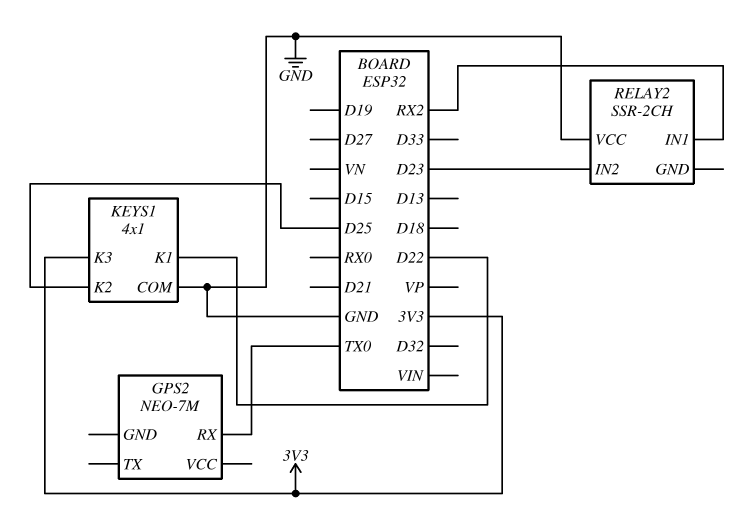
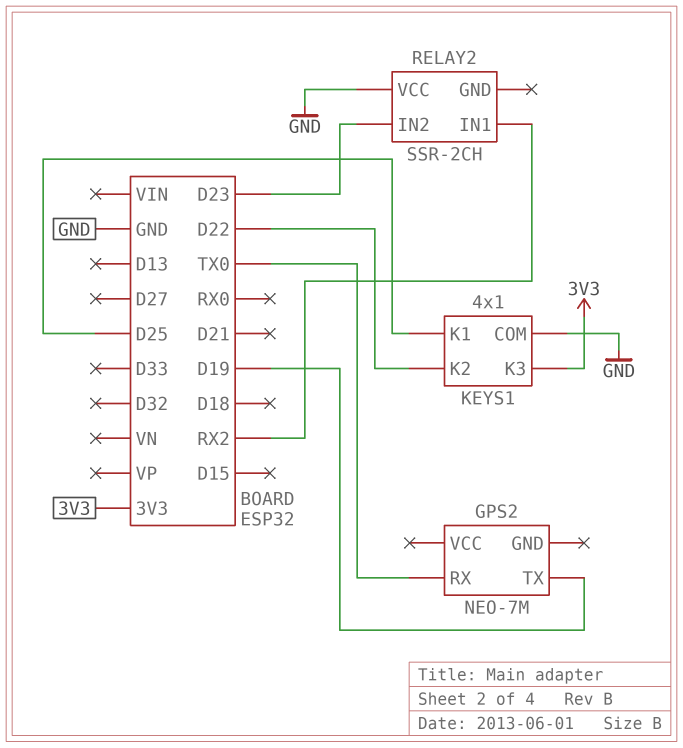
GPS2 pin TX: none -> D19
KEYS1 pin K1: D22 -> D25
KEYS1 pin K2: D25 -> D22

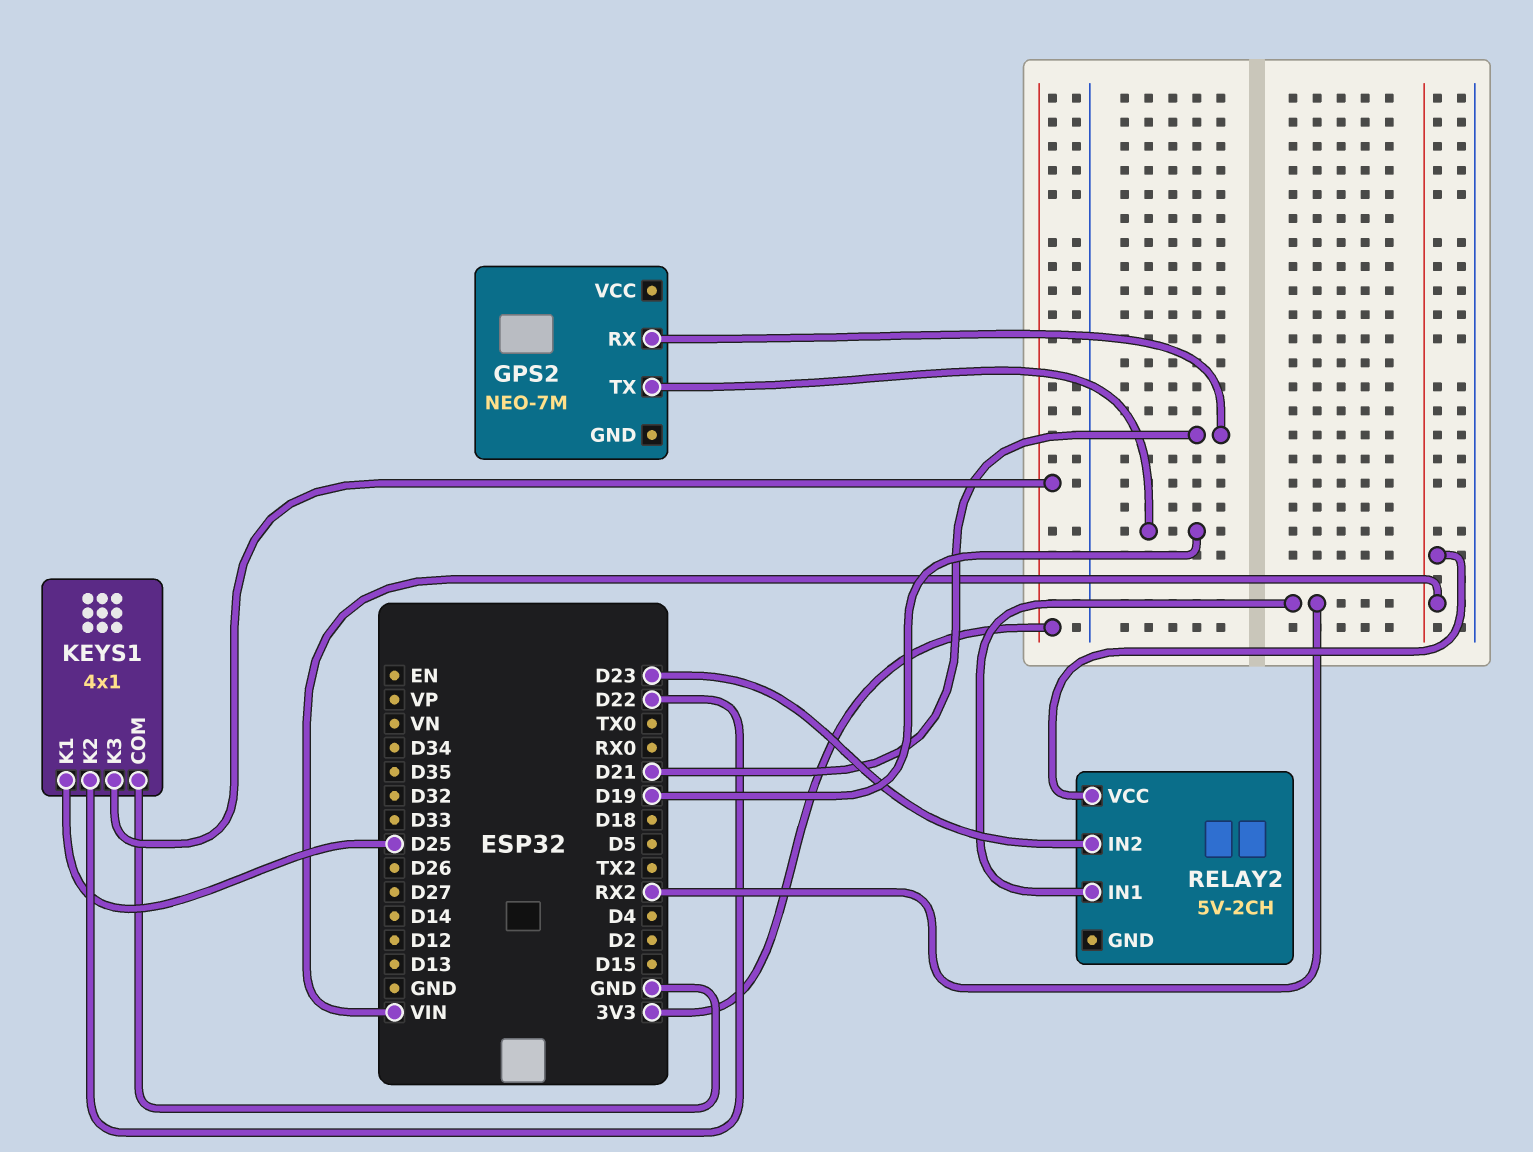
GPS2 pin RX: TX0 -> D21
RELAY2: SSR-2CH -> 5V-2CH
RELAY2 pin VCC: GND -> VIN

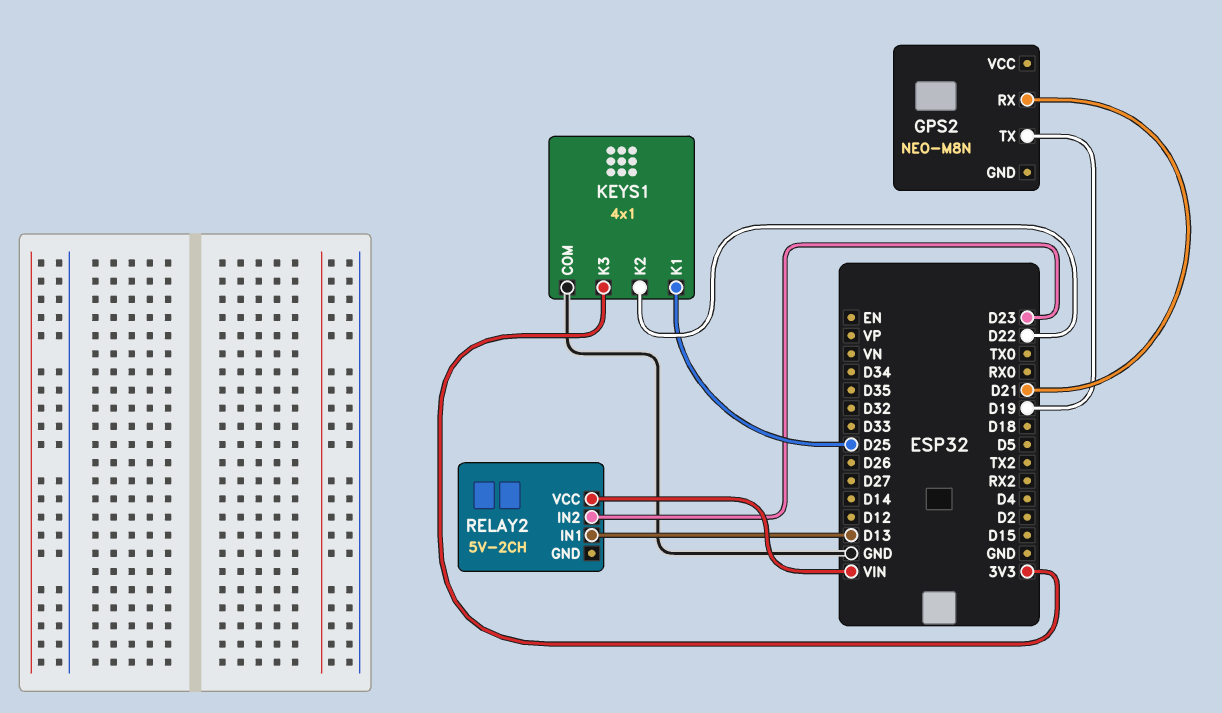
GPS2: NEO-7M -> NEO-M8N
RELAY2 pin IN1: RX2 -> D13

